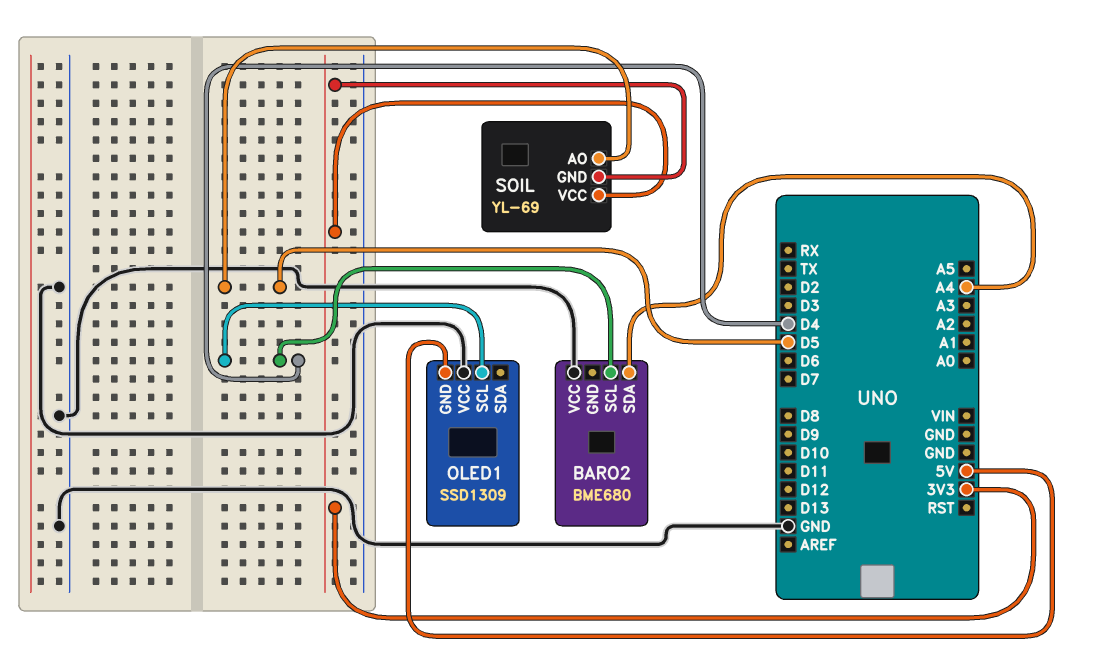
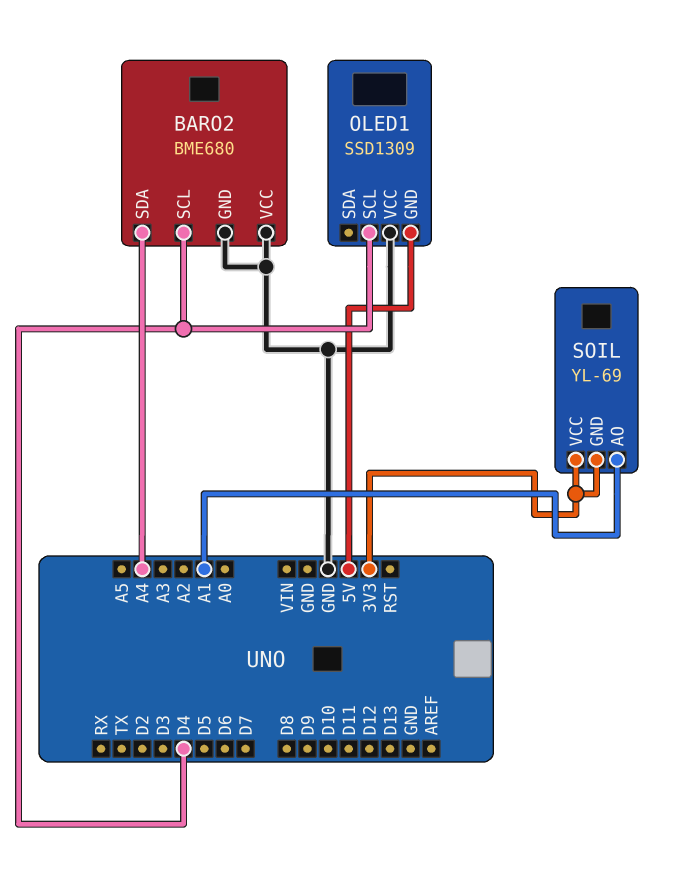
BARO2 pin GND: none -> GND
SOIL pin AO: D5 -> A1

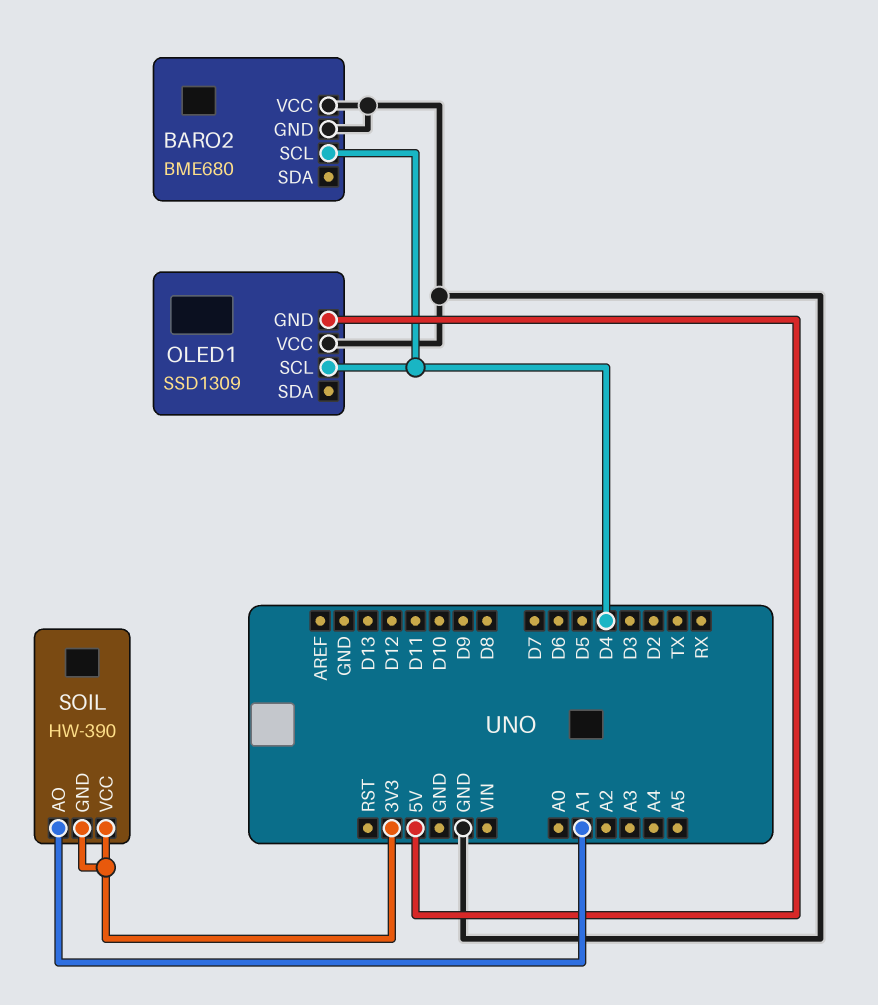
BARO2 pin SDA: A4 -> none
SOIL: YL-69 -> HW-390

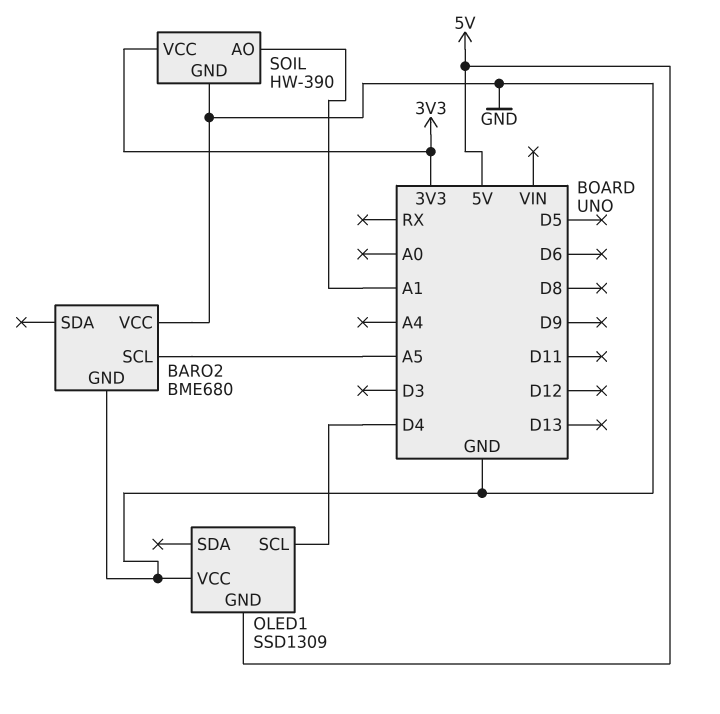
BARO2 pin SCL: D4 -> A5
SOIL pin GND: 3V3 -> GND

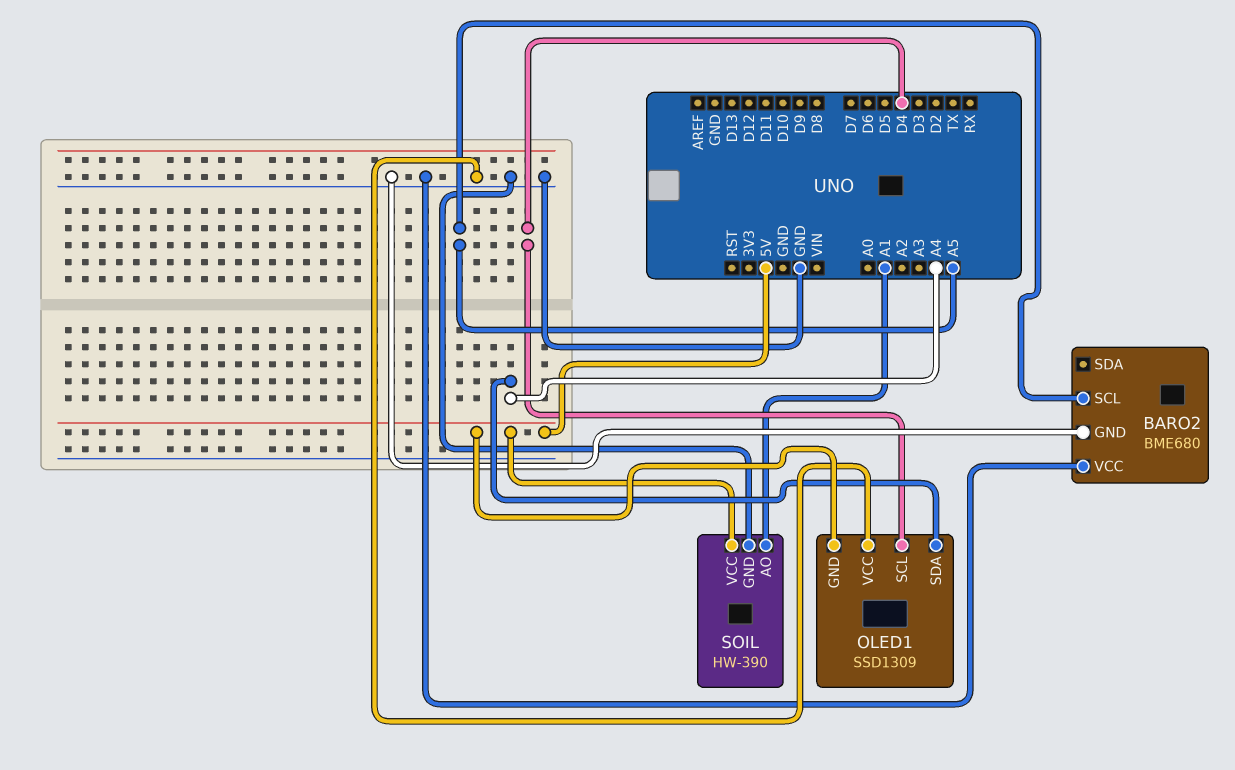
OLED1 pin SDA: none -> A4
SOIL pin VCC: 3V3 -> 5V

